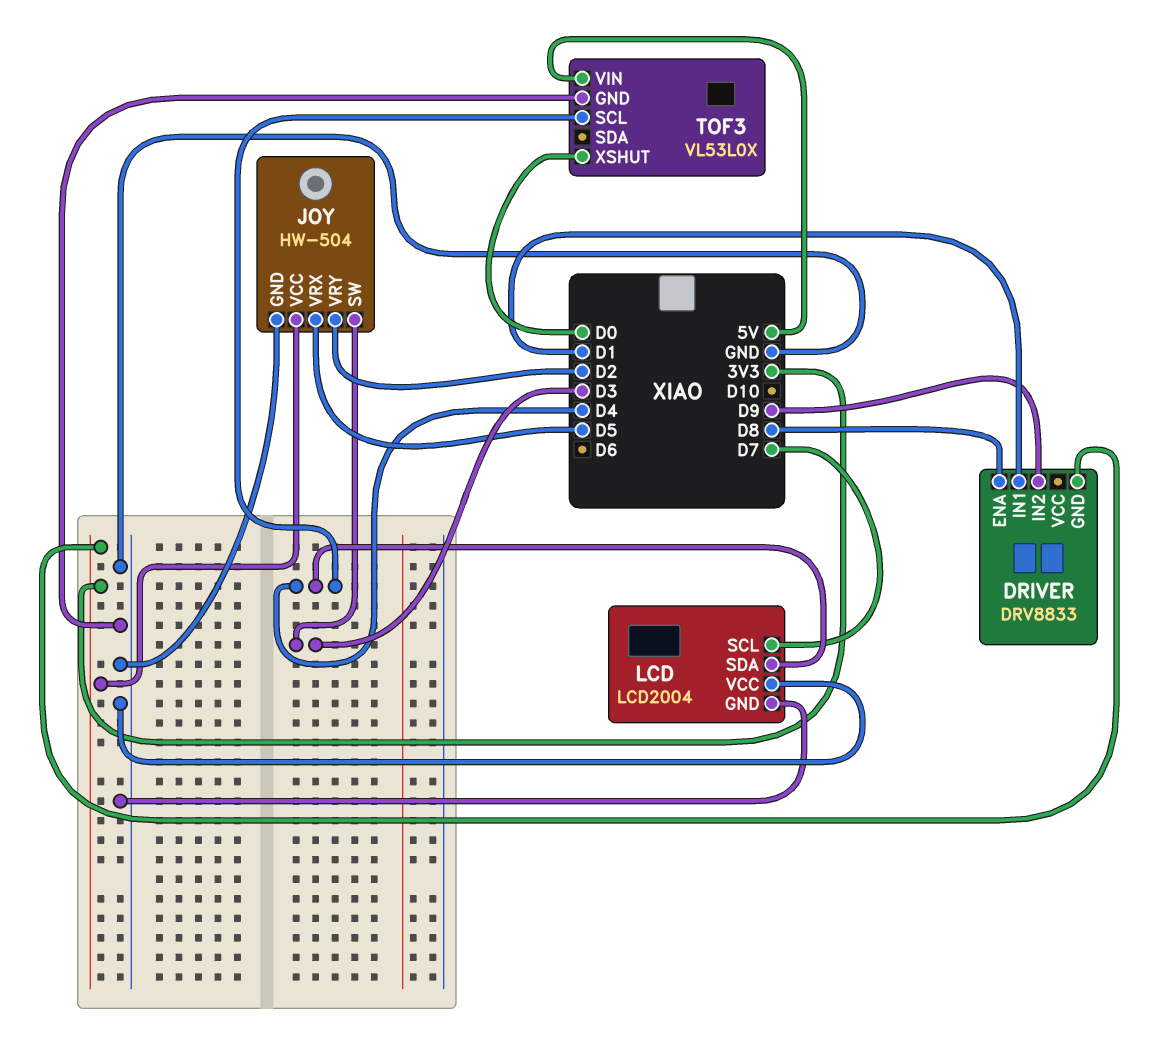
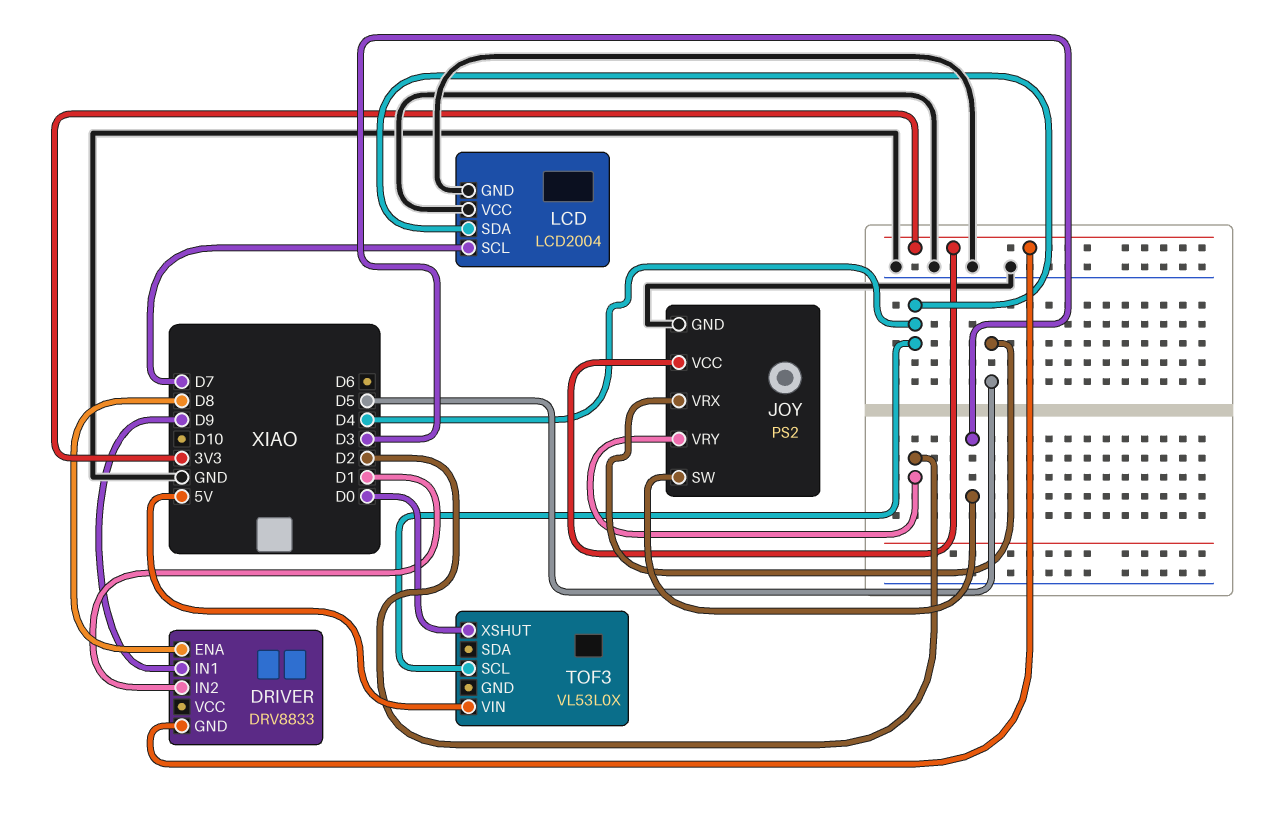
DRIVER pin IN1: D1 -> D9
DRIVER pin IN2: D9 -> D1
JOY: HW-504 -> PS2
TOF3 pin GND: GND -> none

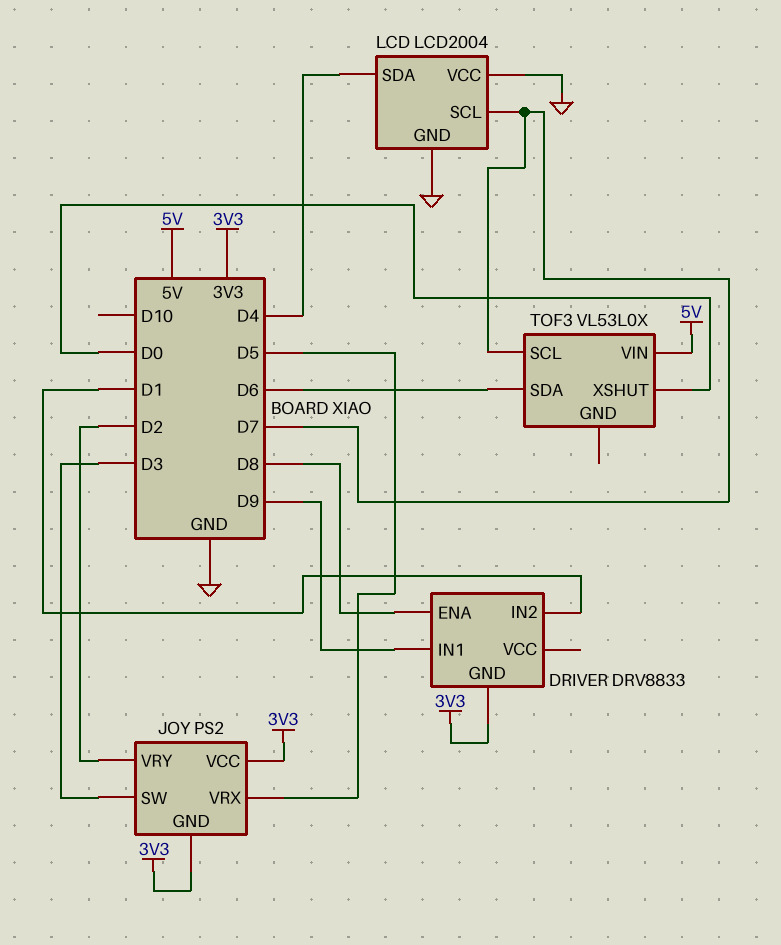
JOY pin GND: GND -> 3V3
TOF3 pin SCL: D4 -> D7
TOF3 pin SDA: none -> D6

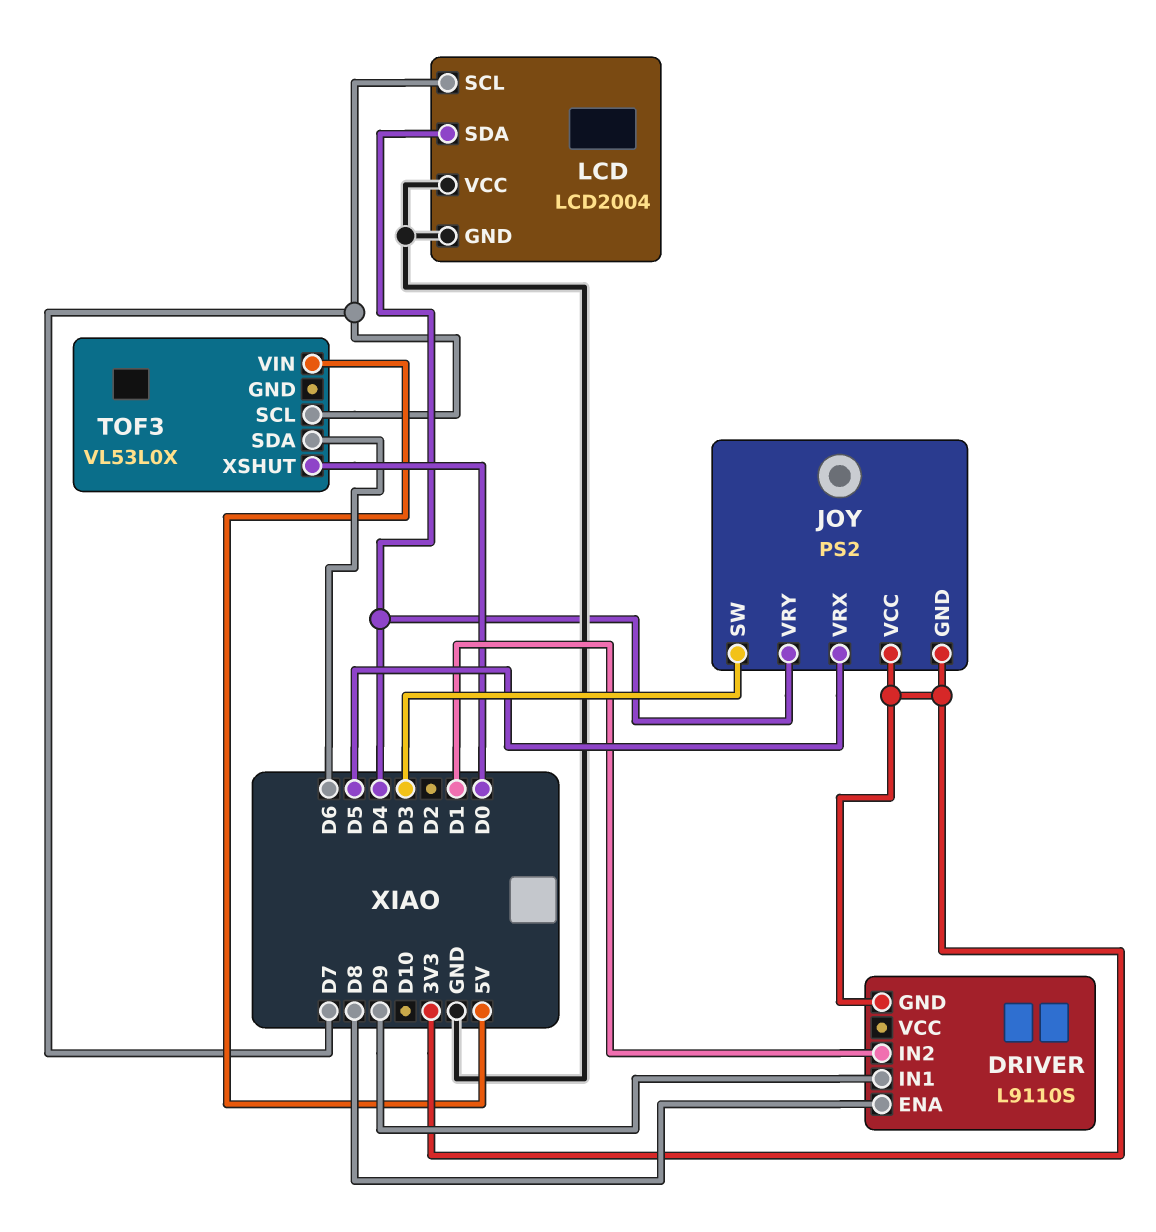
DRIVER: DRV8833 -> L9110S
JOY pin VRY: D2 -> D4

